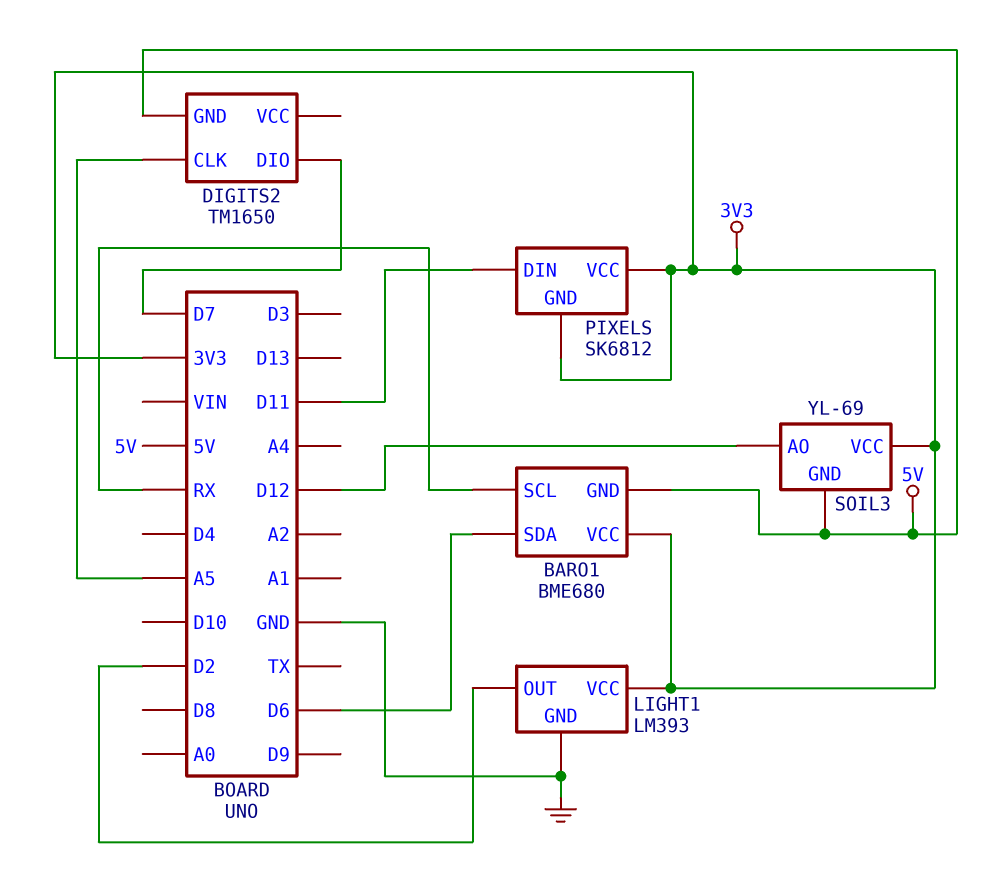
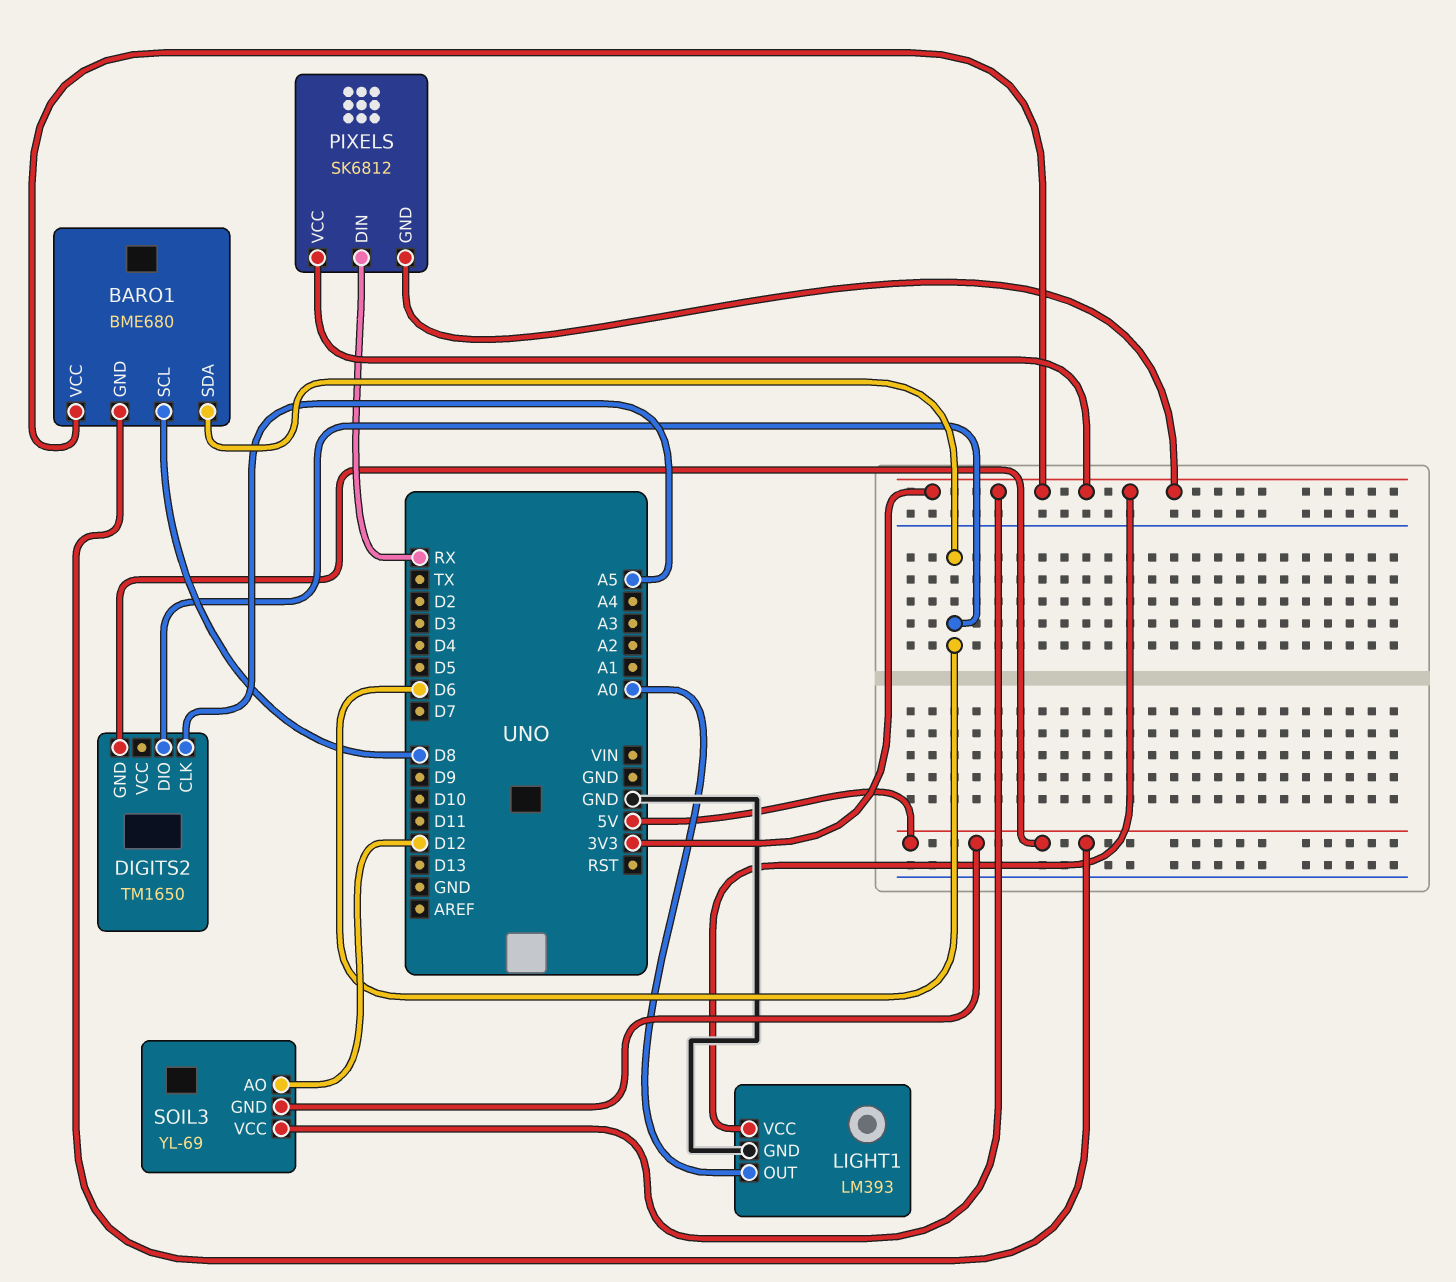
BARO1 pin SCL: RX -> D8
DIGITS2 pin DIO: D7 -> D6
LIGHT1 pin OUT: D2 -> A0
PIXELS pin DIN: D11 -> RX

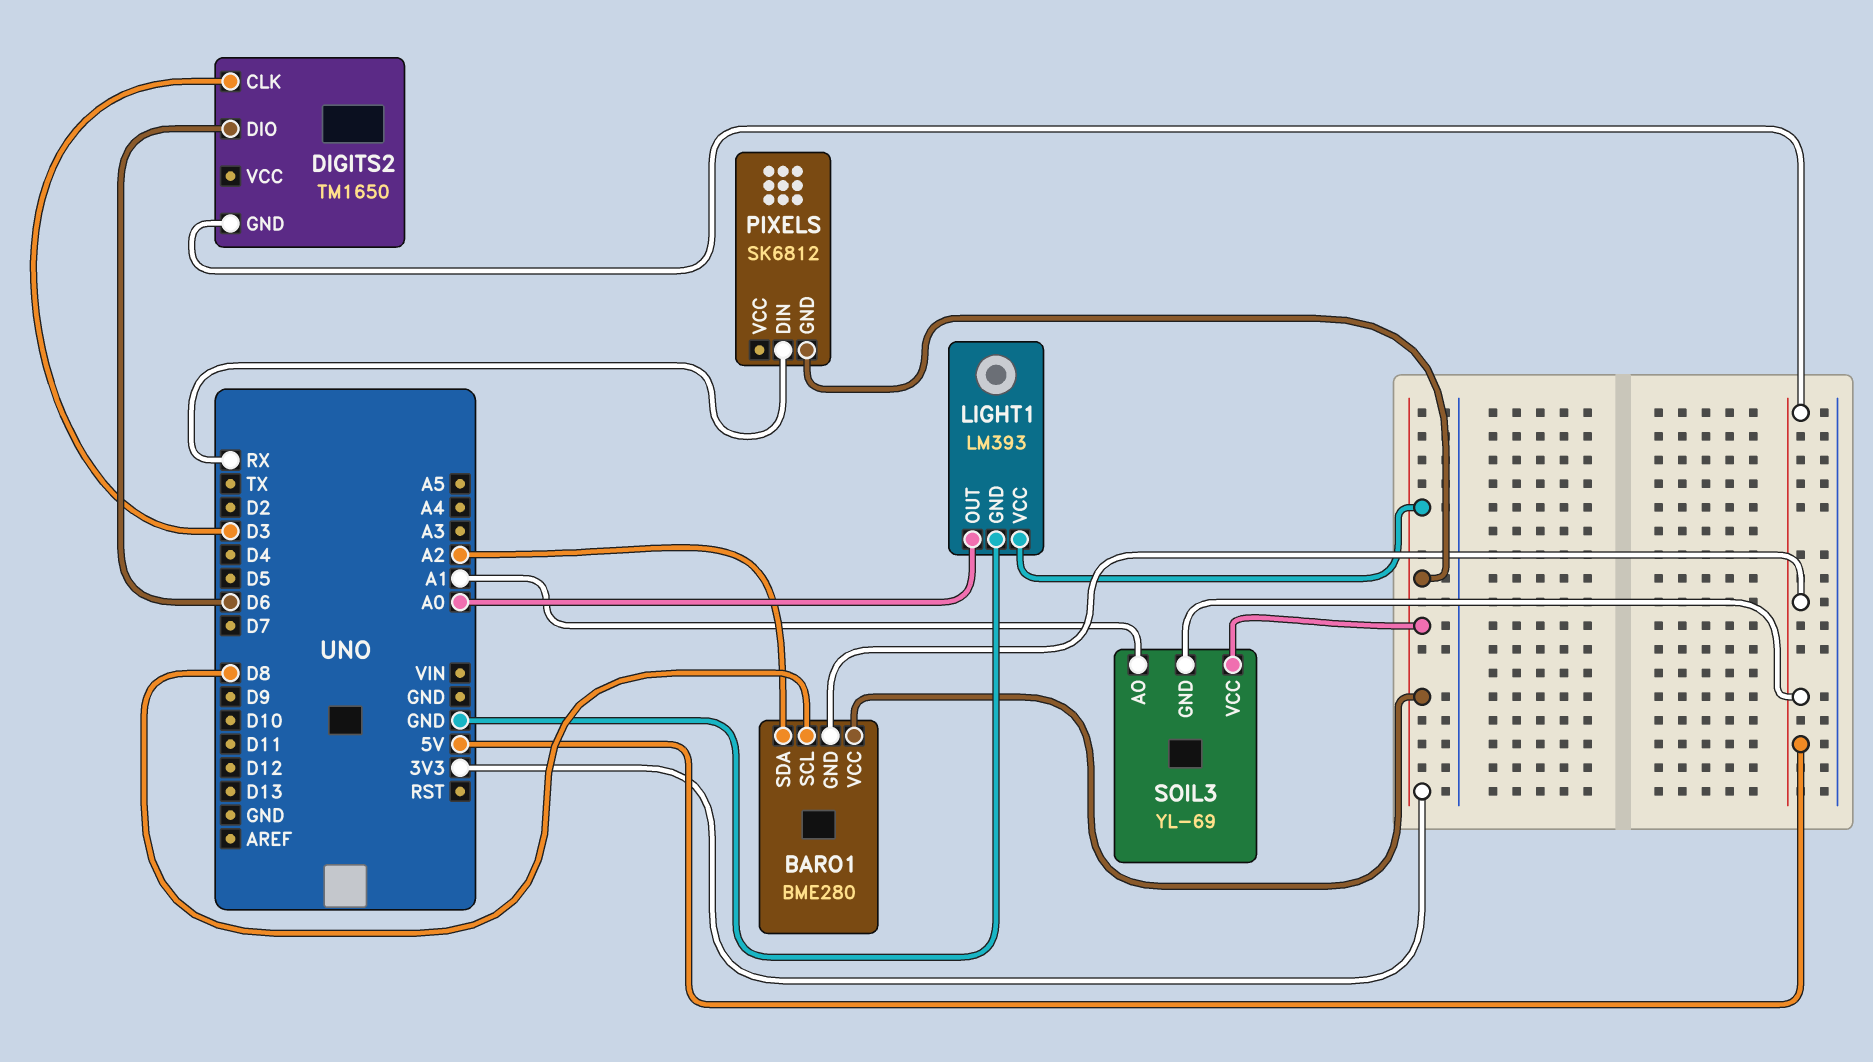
BARO1: BME680 -> BME280
BARO1 pin SDA: D6 -> A2
DIGITS2 pin CLK: A5 -> D3
PIXELS pin VCC: 3V3 -> none
SOIL3 pin AO: D12 -> A1

